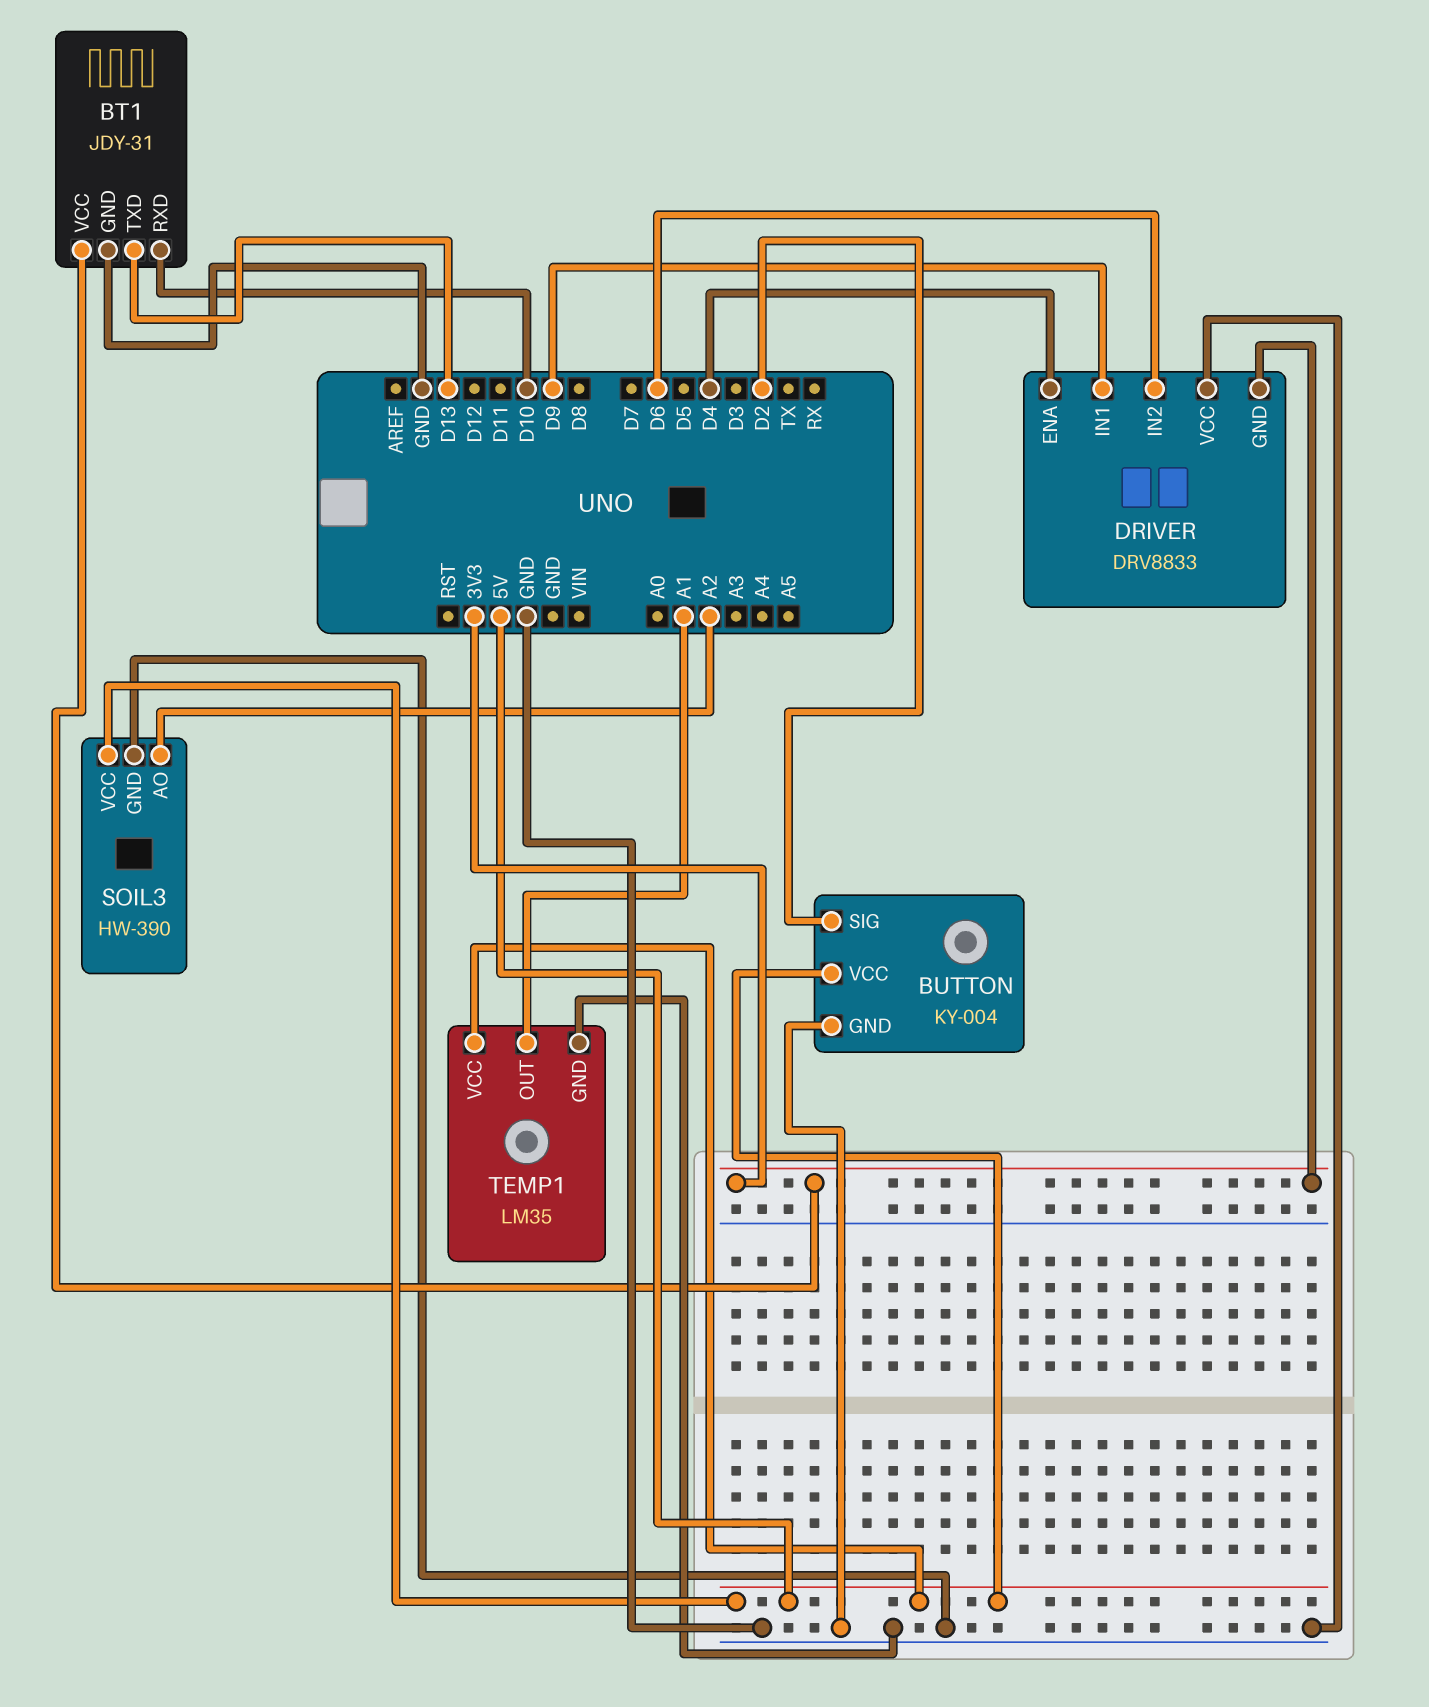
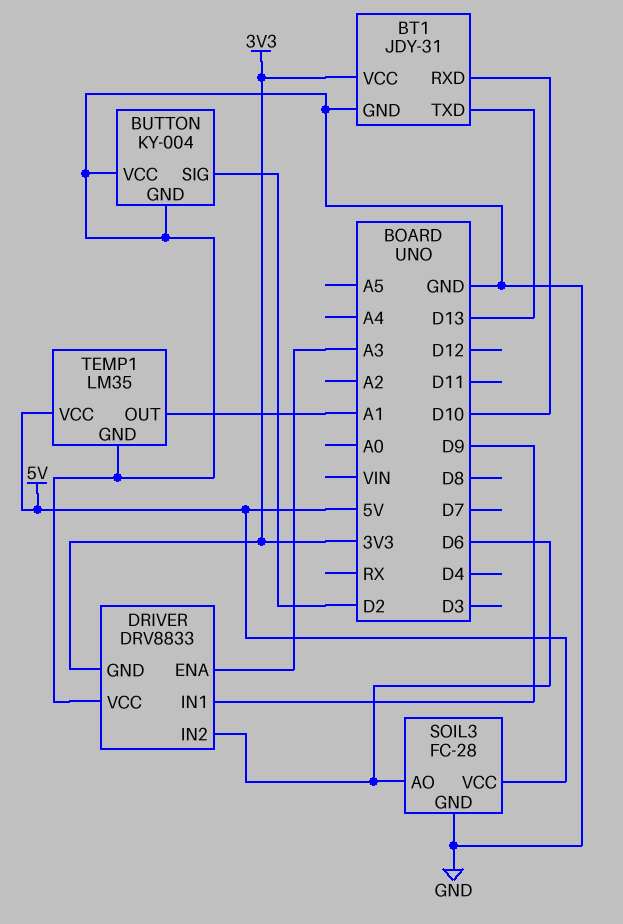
BUTTON pin VCC: 5V -> GND
DRIVER pin ENA: D4 -> A3
SOIL3: HW-390 -> FC-28
SOIL3 pin AO: A2 -> D6

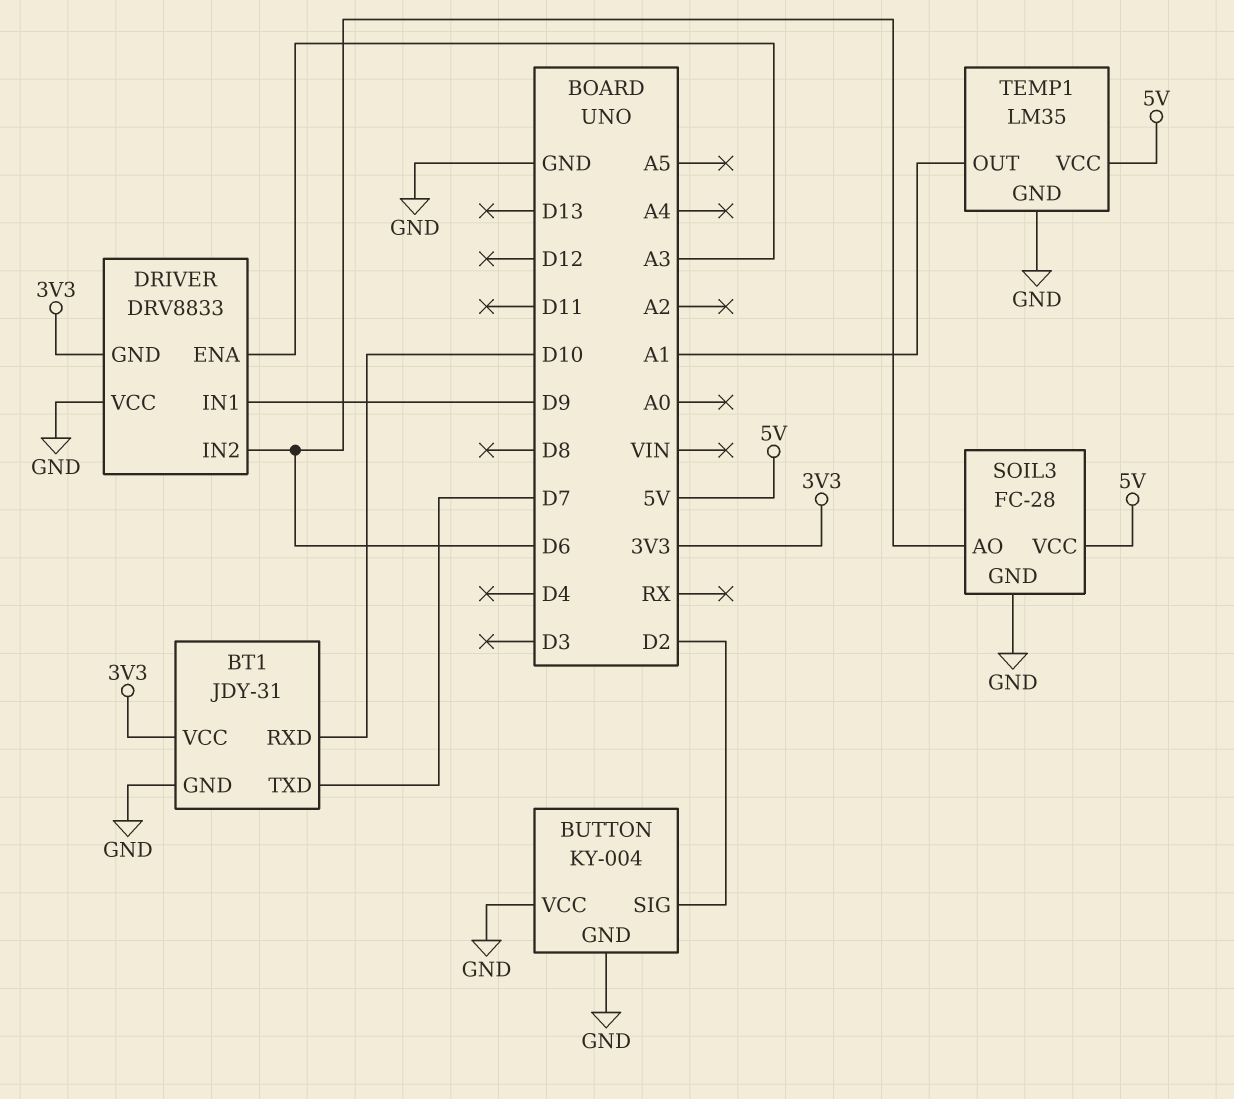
BT1 pin TXD: D13 -> D7

